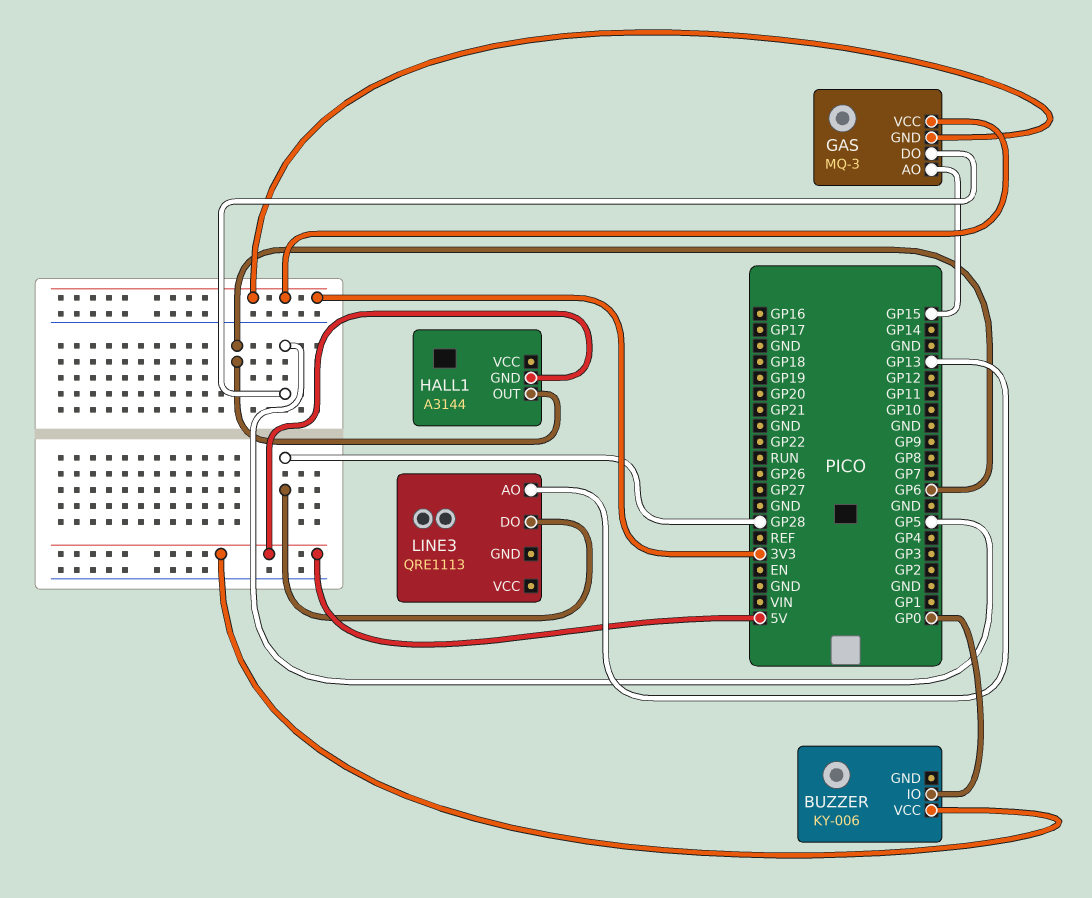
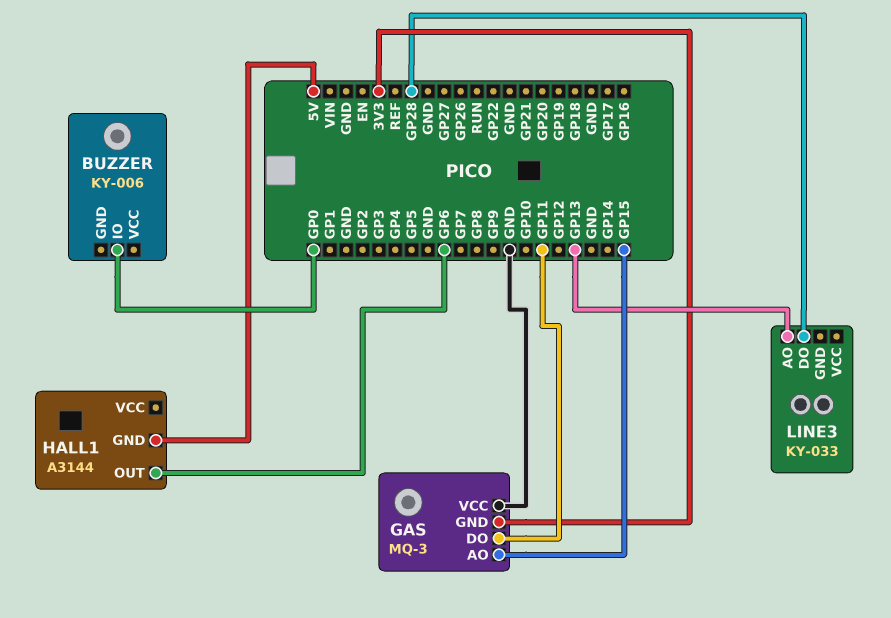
BUZZER pin VCC: 5V -> none
GAS pin DO: GP5 -> GP11
GAS pin VCC: 3V3 -> GND
LINE3: QRE1113 -> KY-033

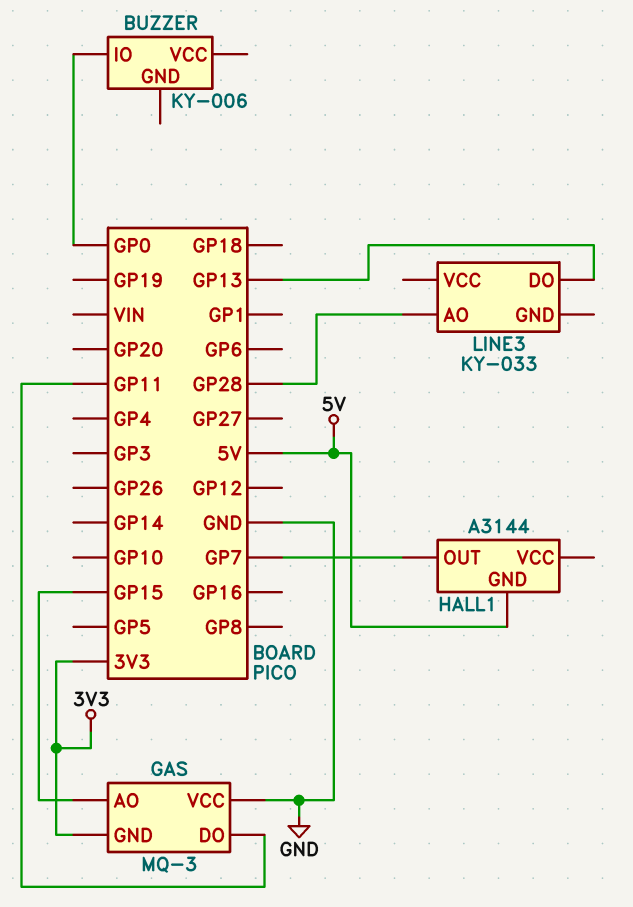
HALL1 pin OUT: GP6 -> GP7
LINE3 pin AO: GP13 -> GP28
LINE3 pin DO: GP28 -> GP13

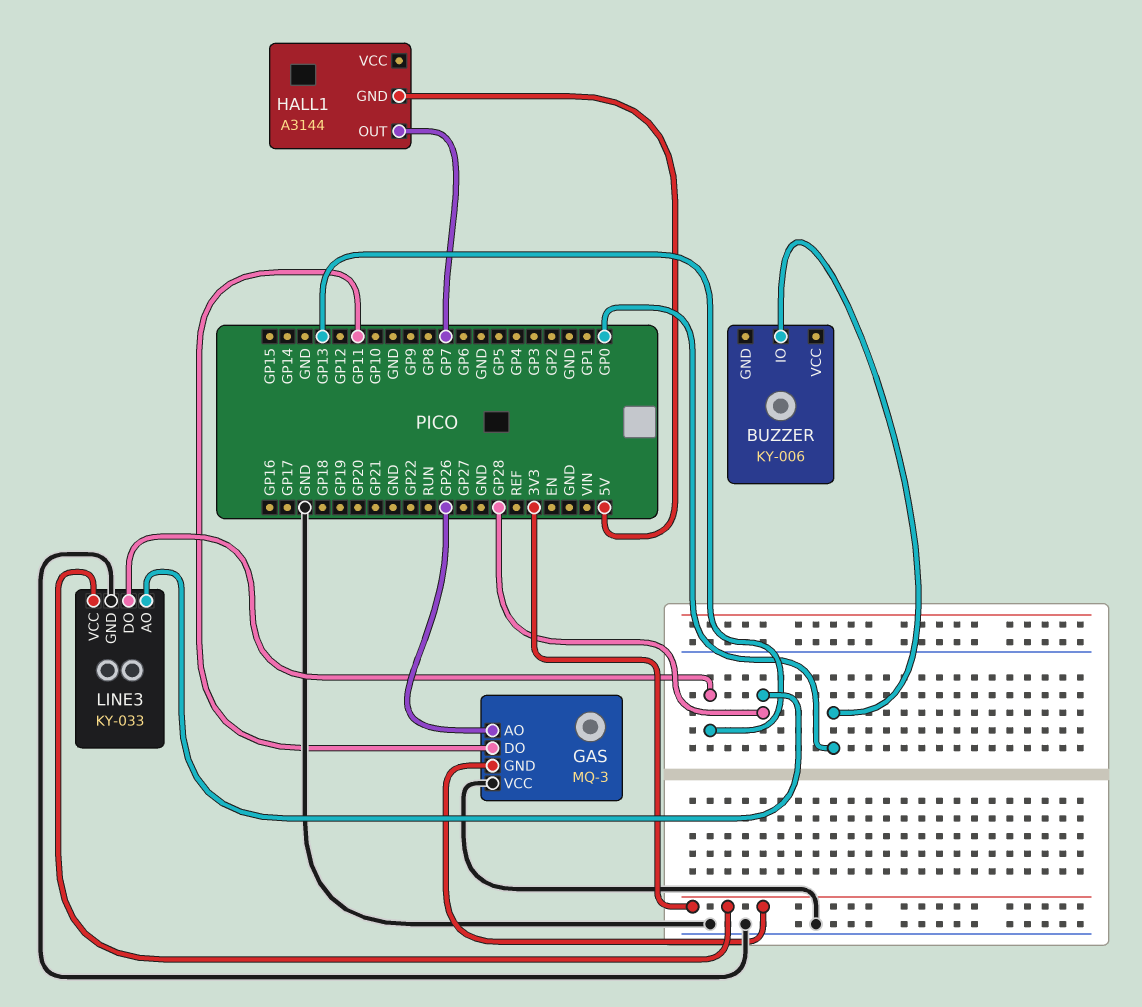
GAS pin AO: GP15 -> GP26
LINE3 pin GND: none -> GND
LINE3 pin VCC: none -> 3V3

